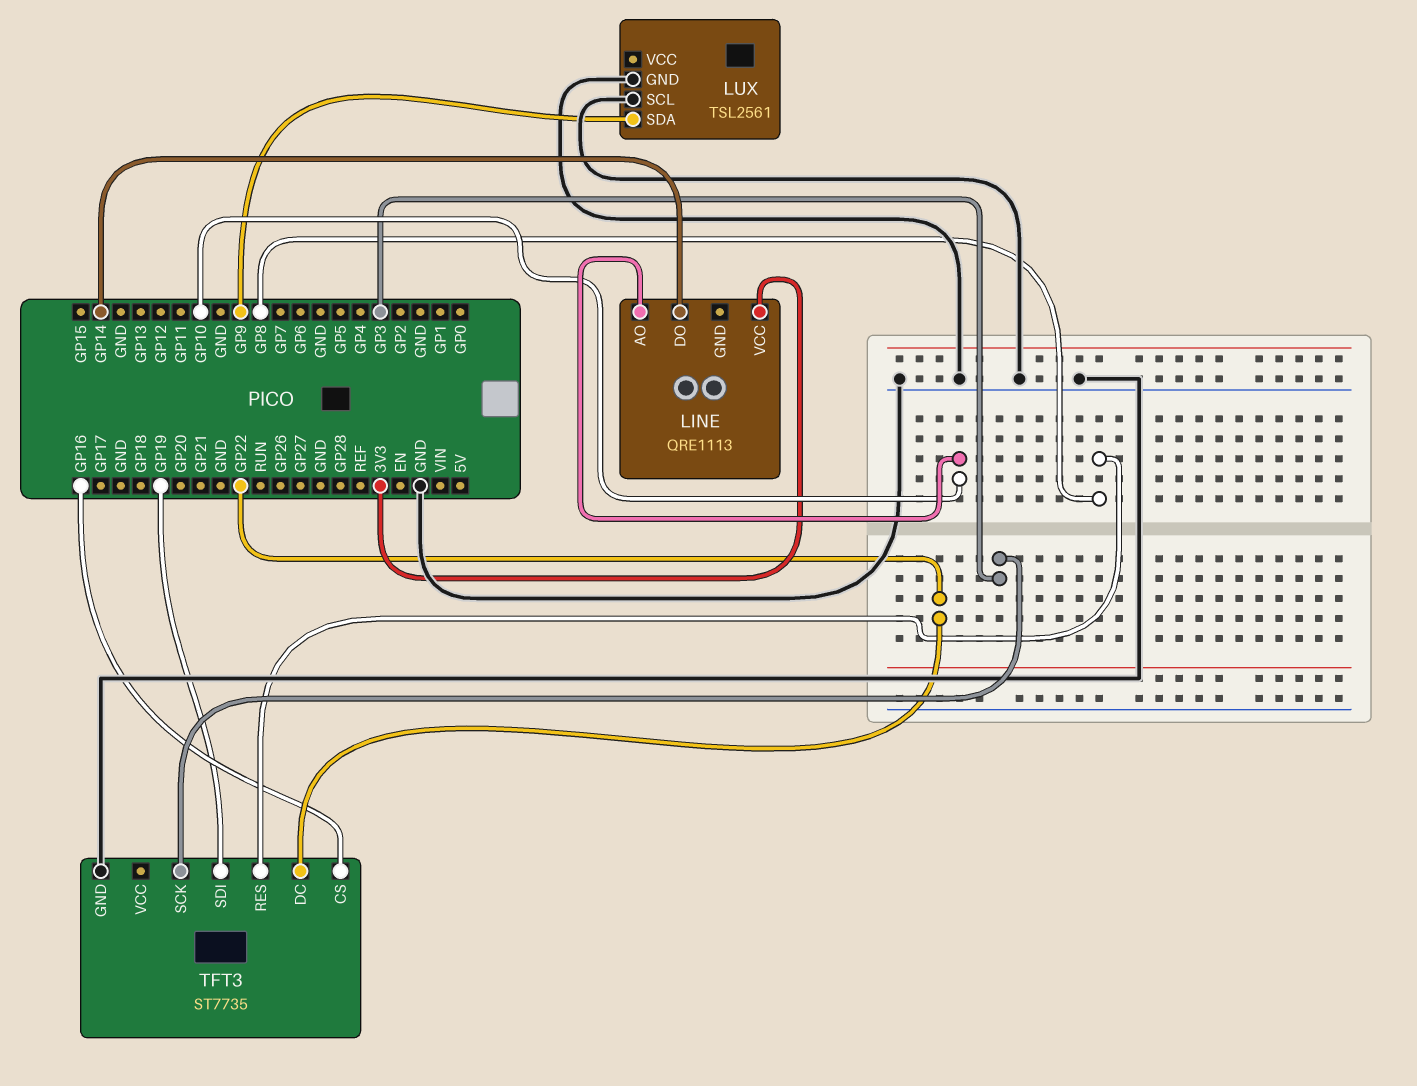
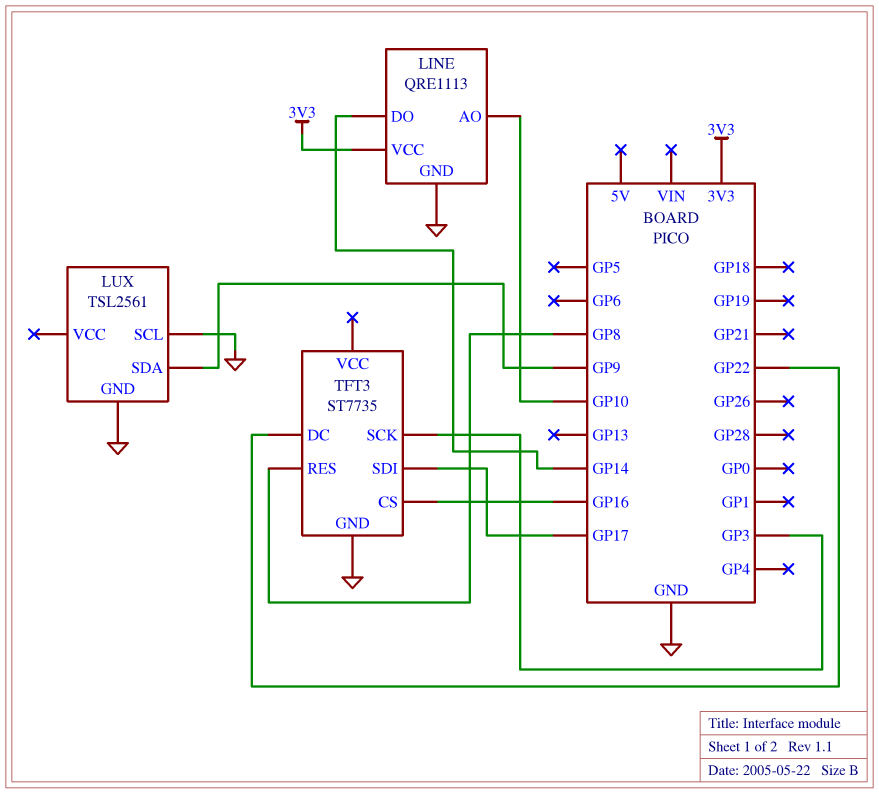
LINE pin GND: none -> GND
TFT3 pin SDI: GP19 -> GP17

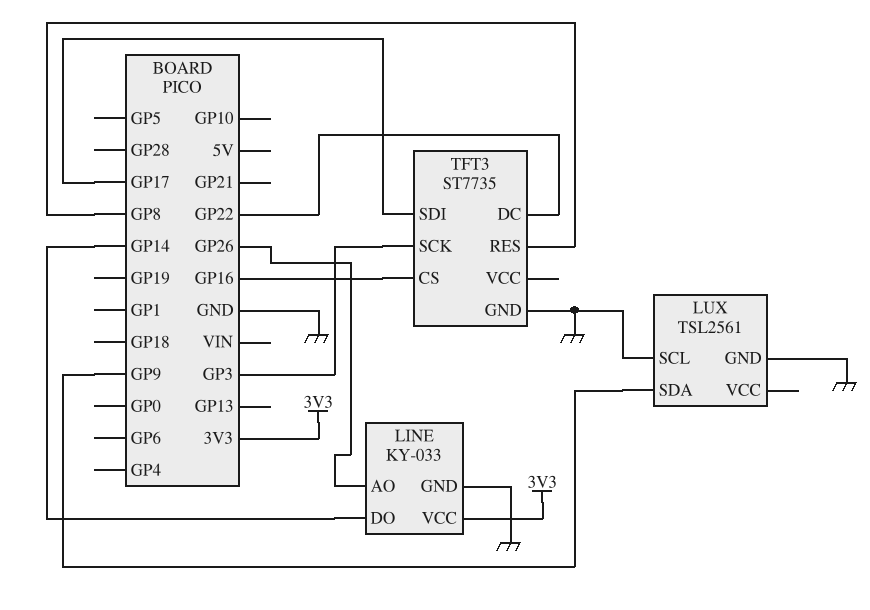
LINE: QRE1113 -> KY-033
LINE pin AO: GP10 -> GP26

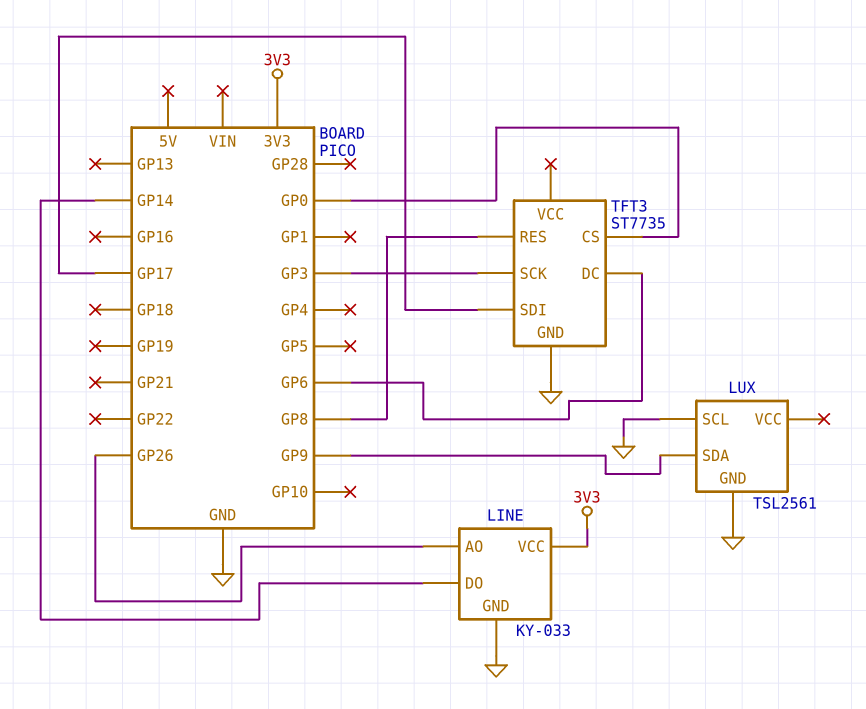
TFT3 pin CS: GP16 -> GP0
TFT3 pin DC: GP22 -> GP6

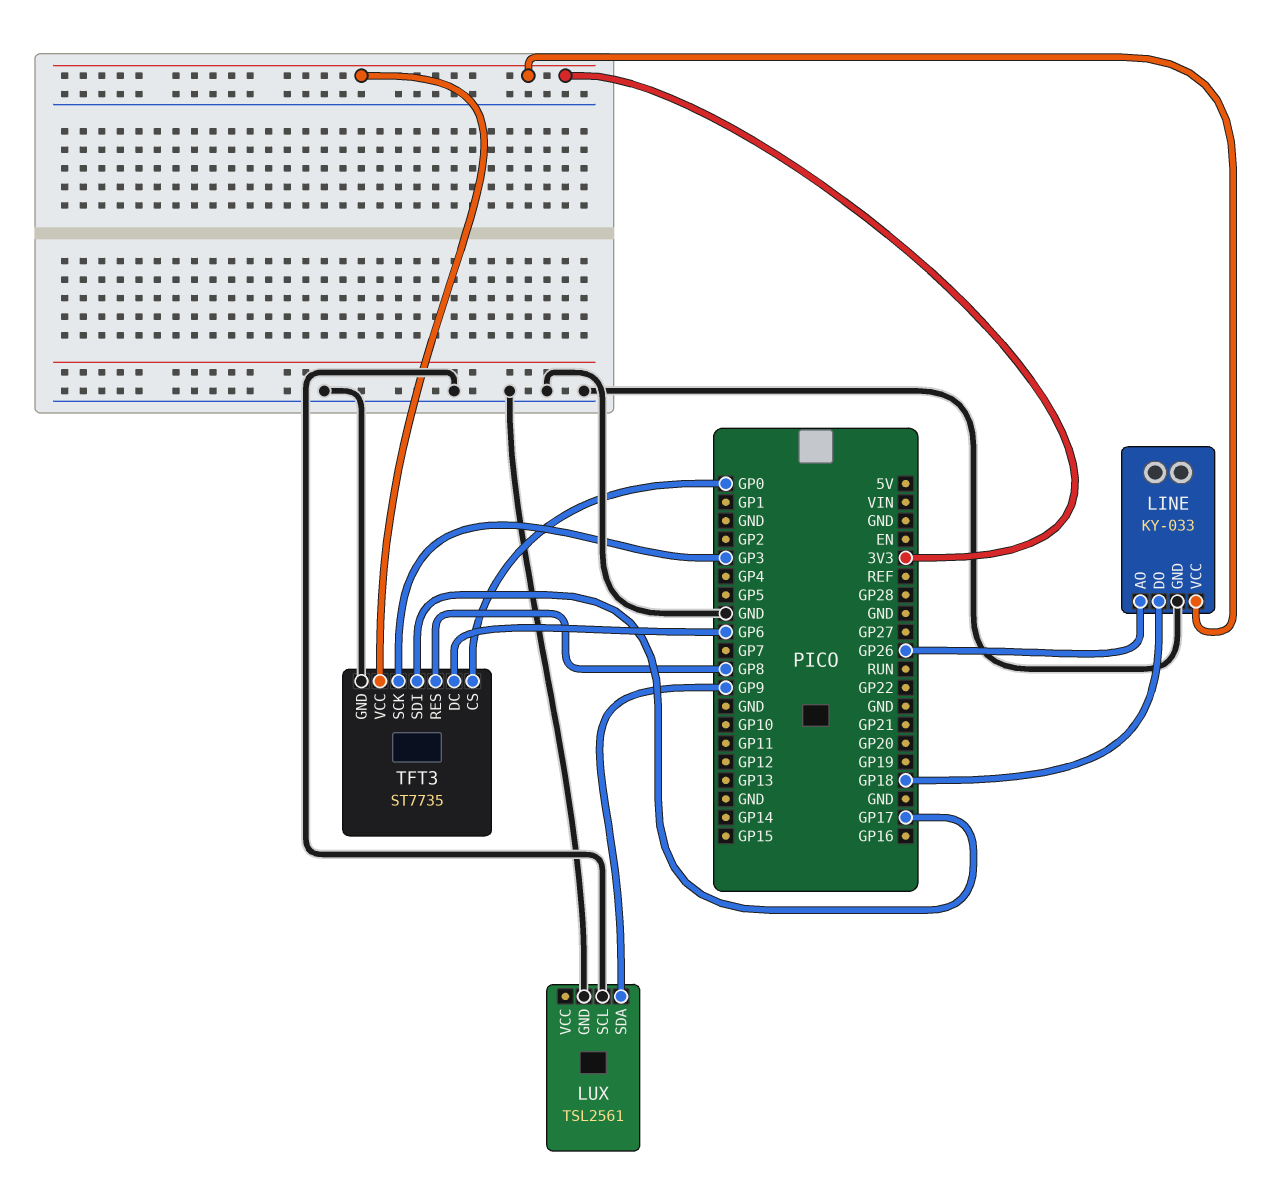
LINE pin DO: GP14 -> GP18
TFT3 pin VCC: none -> 3V3

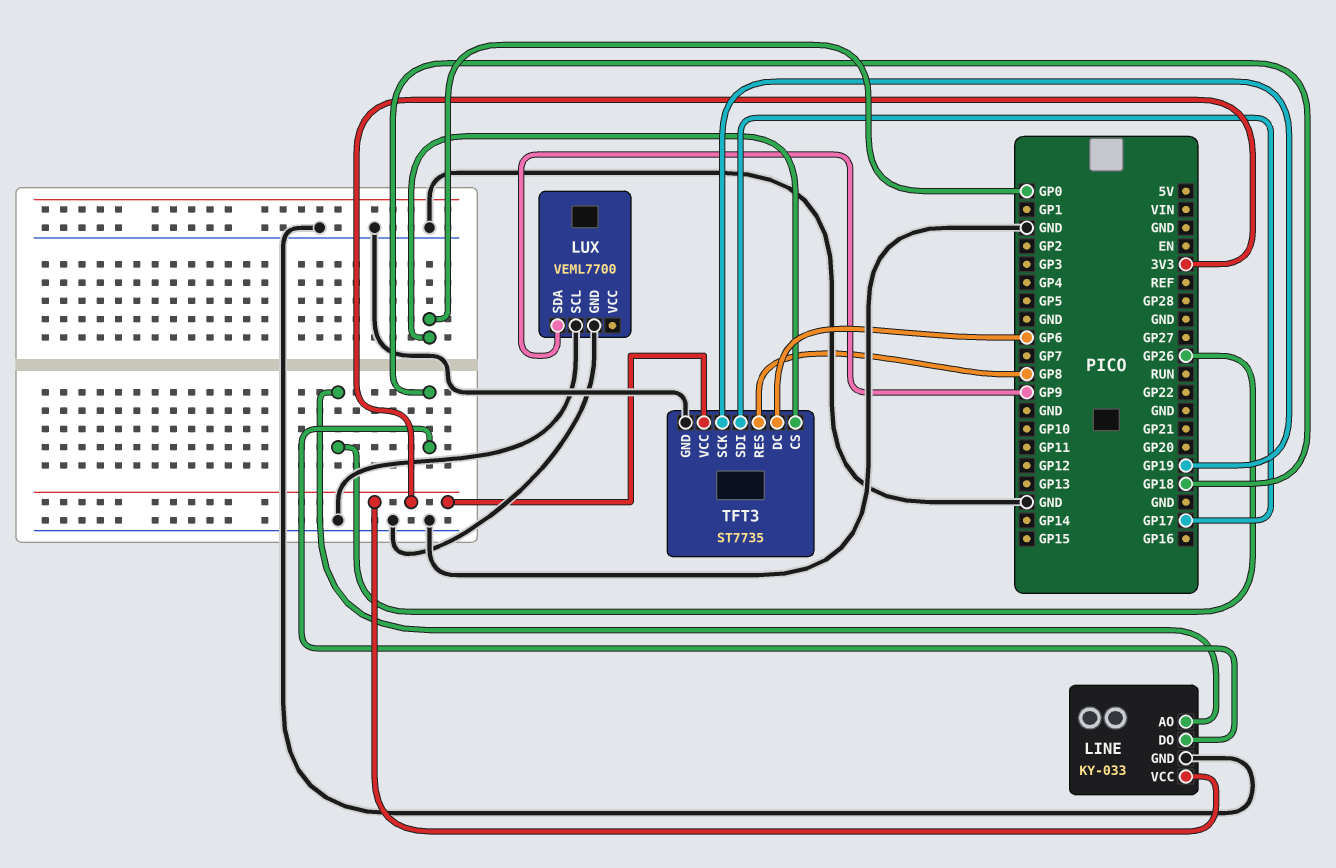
LUX: TSL2561 -> VEML7700
TFT3 pin SCK: GP3 -> GP19

